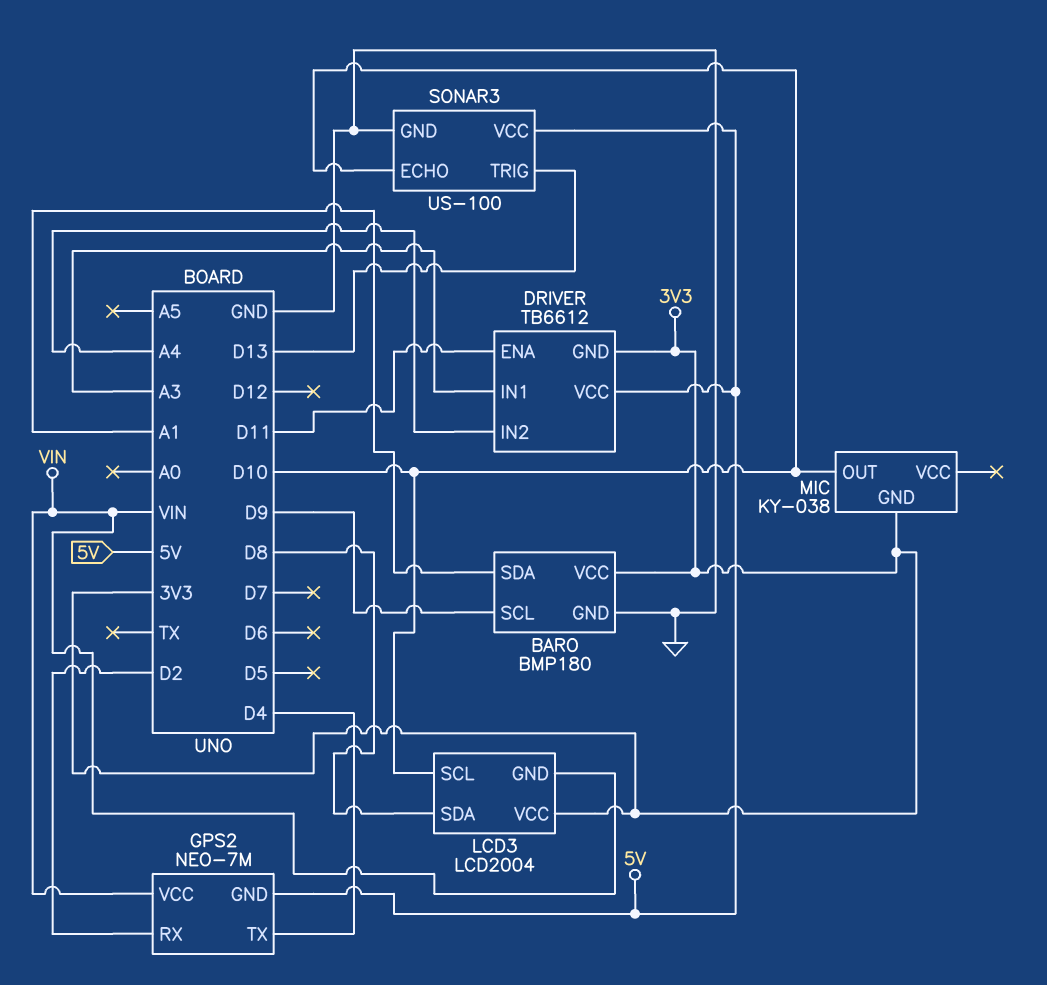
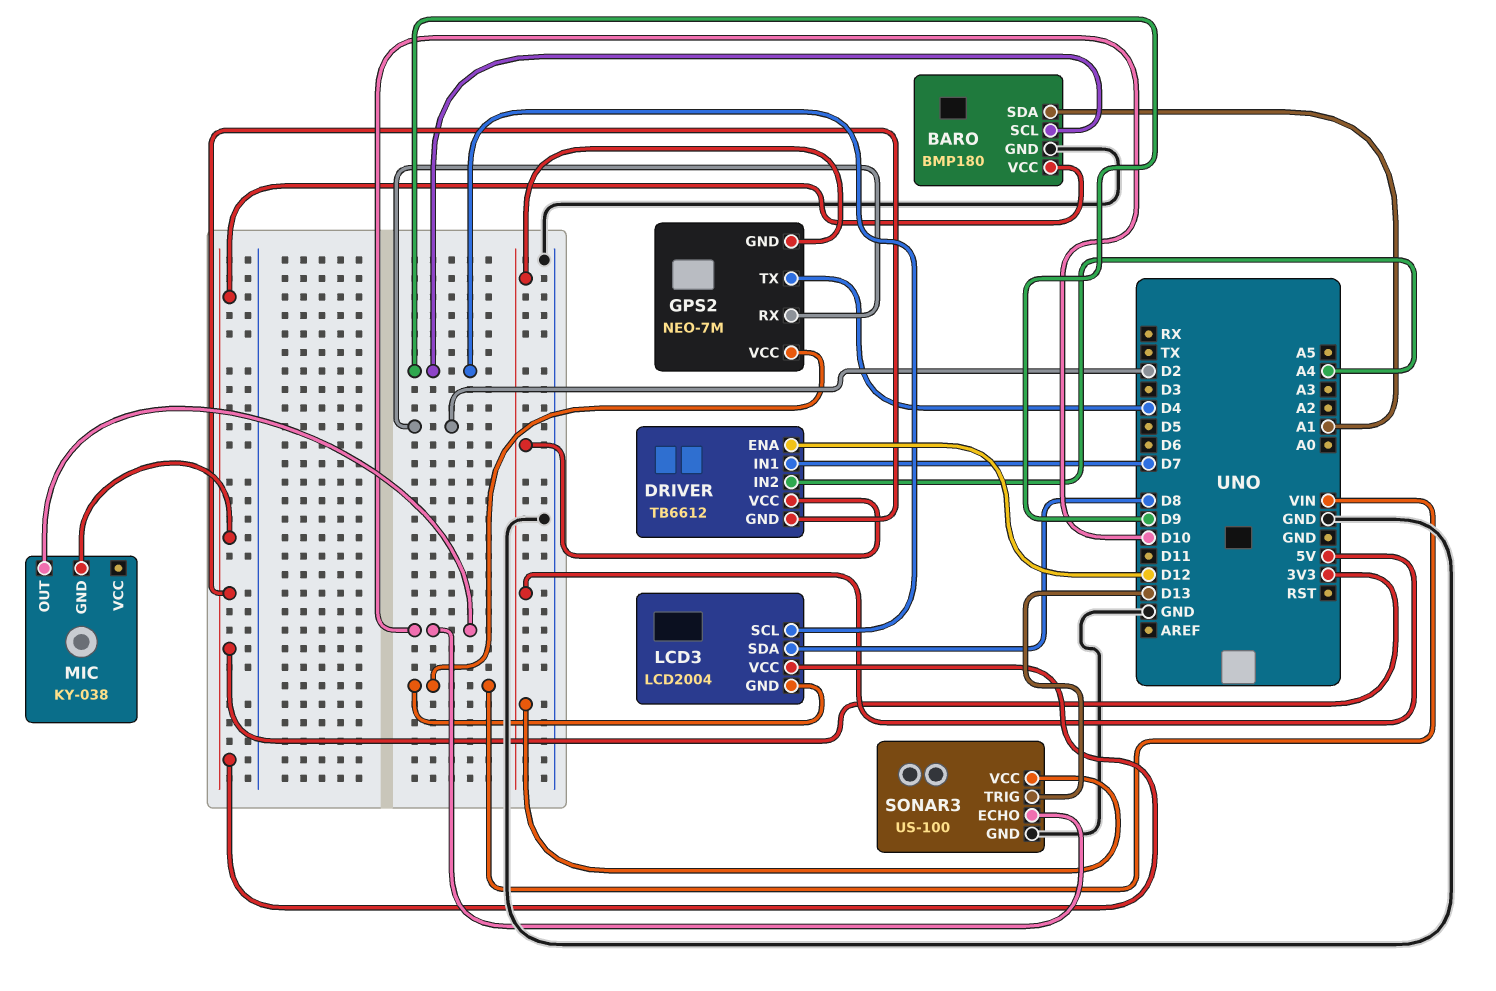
DRIVER pin ENA: D11 -> D12
DRIVER pin IN1: A3 -> D7
LCD3 pin SCL: D10 -> D9

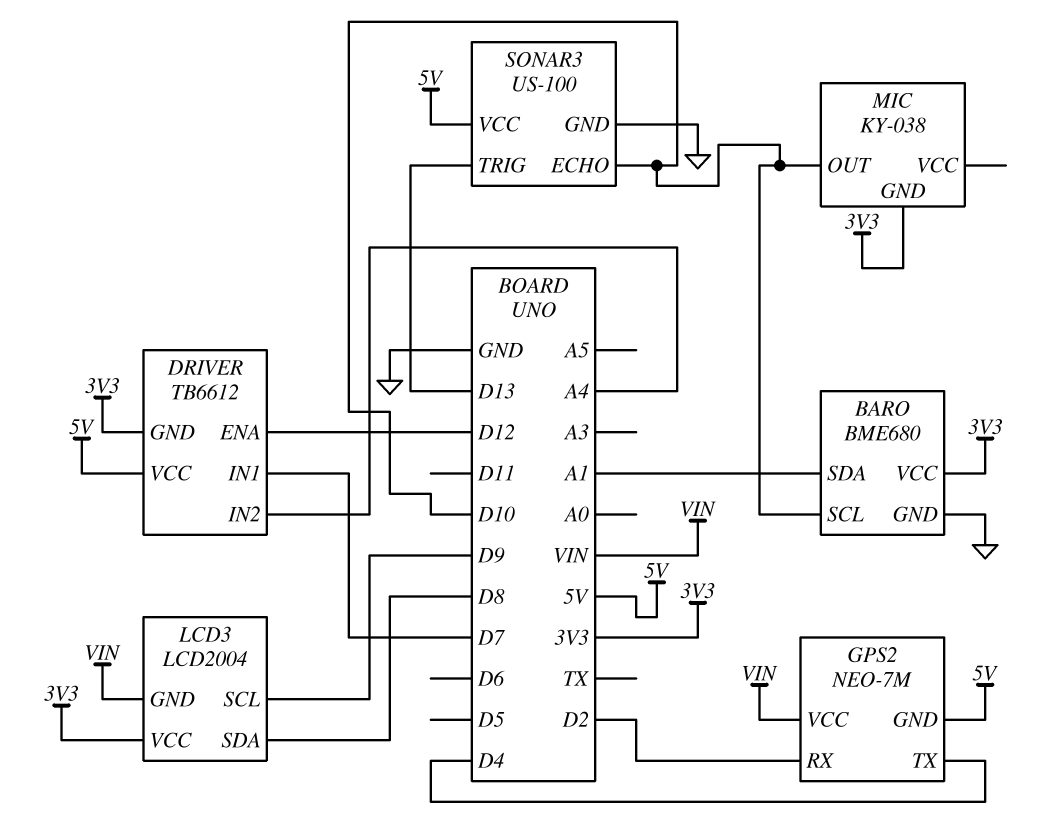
BARO: BMP180 -> BME680
BARO pin SCL: D9 -> D10

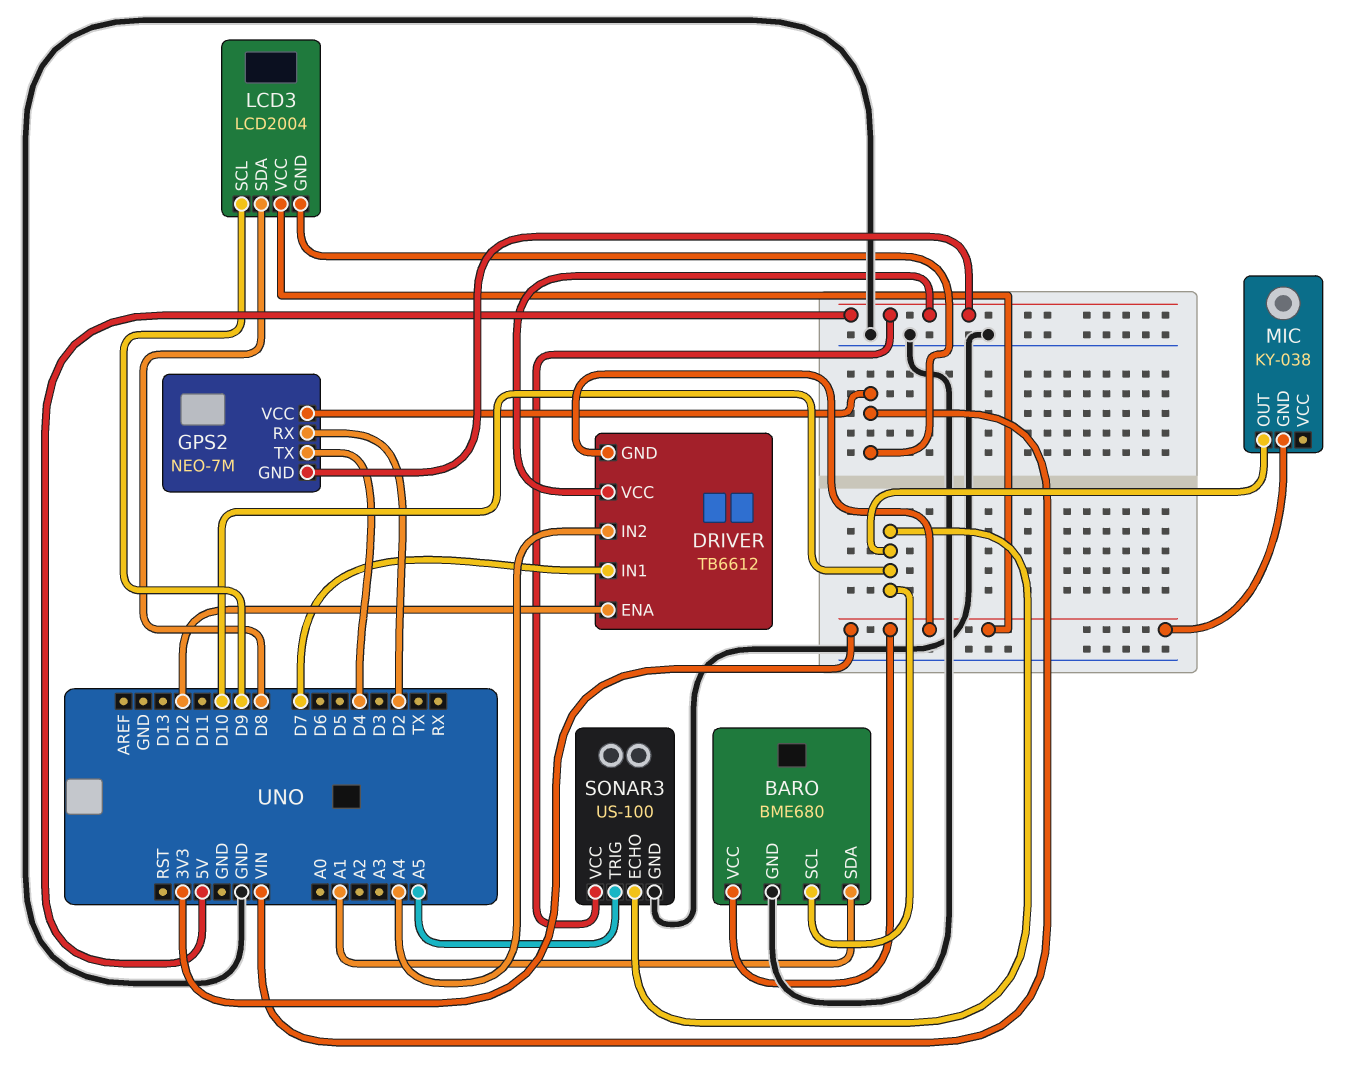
SONAR3 pin TRIG: D13 -> A5

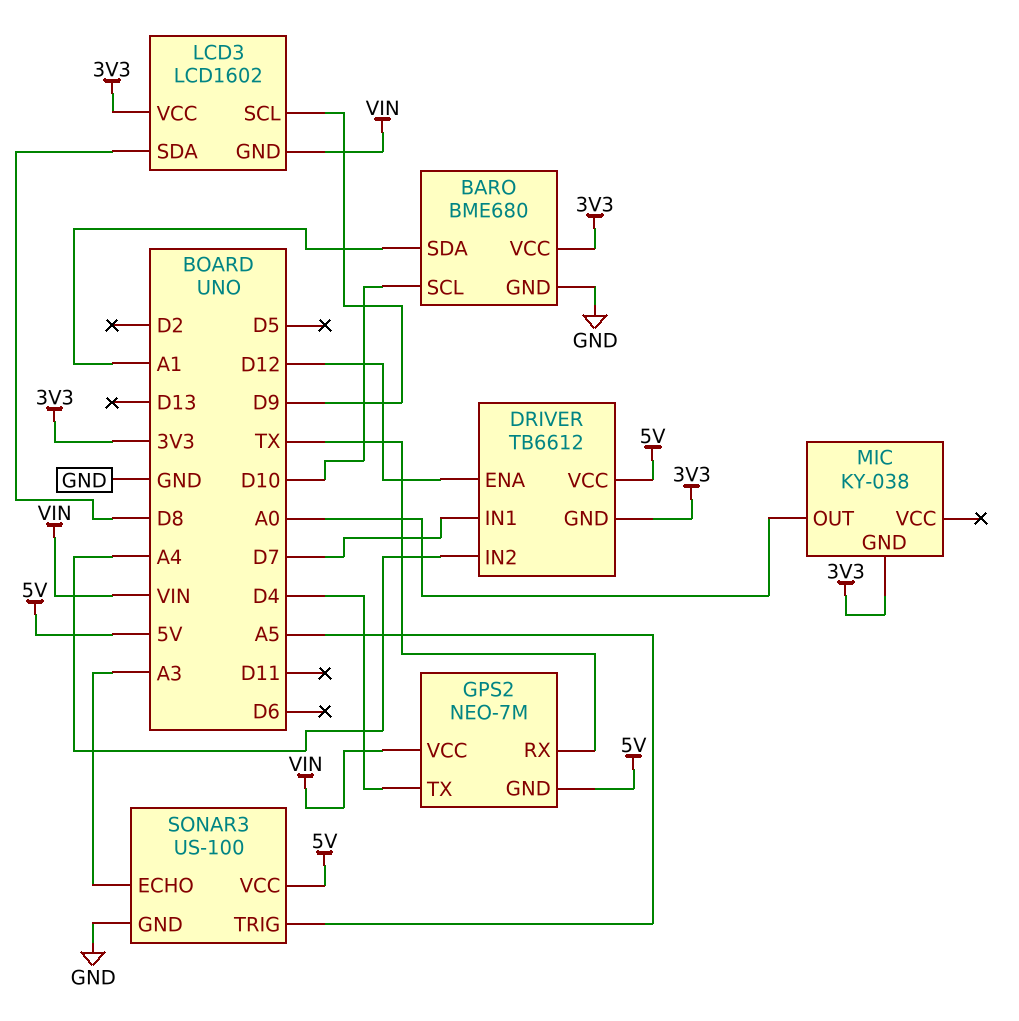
GPS2 pin RX: D2 -> TX
LCD3: LCD2004 -> LCD1602
MIC pin OUT: D10 -> A0
SONAR3 pin ECHO: D10 -> A3

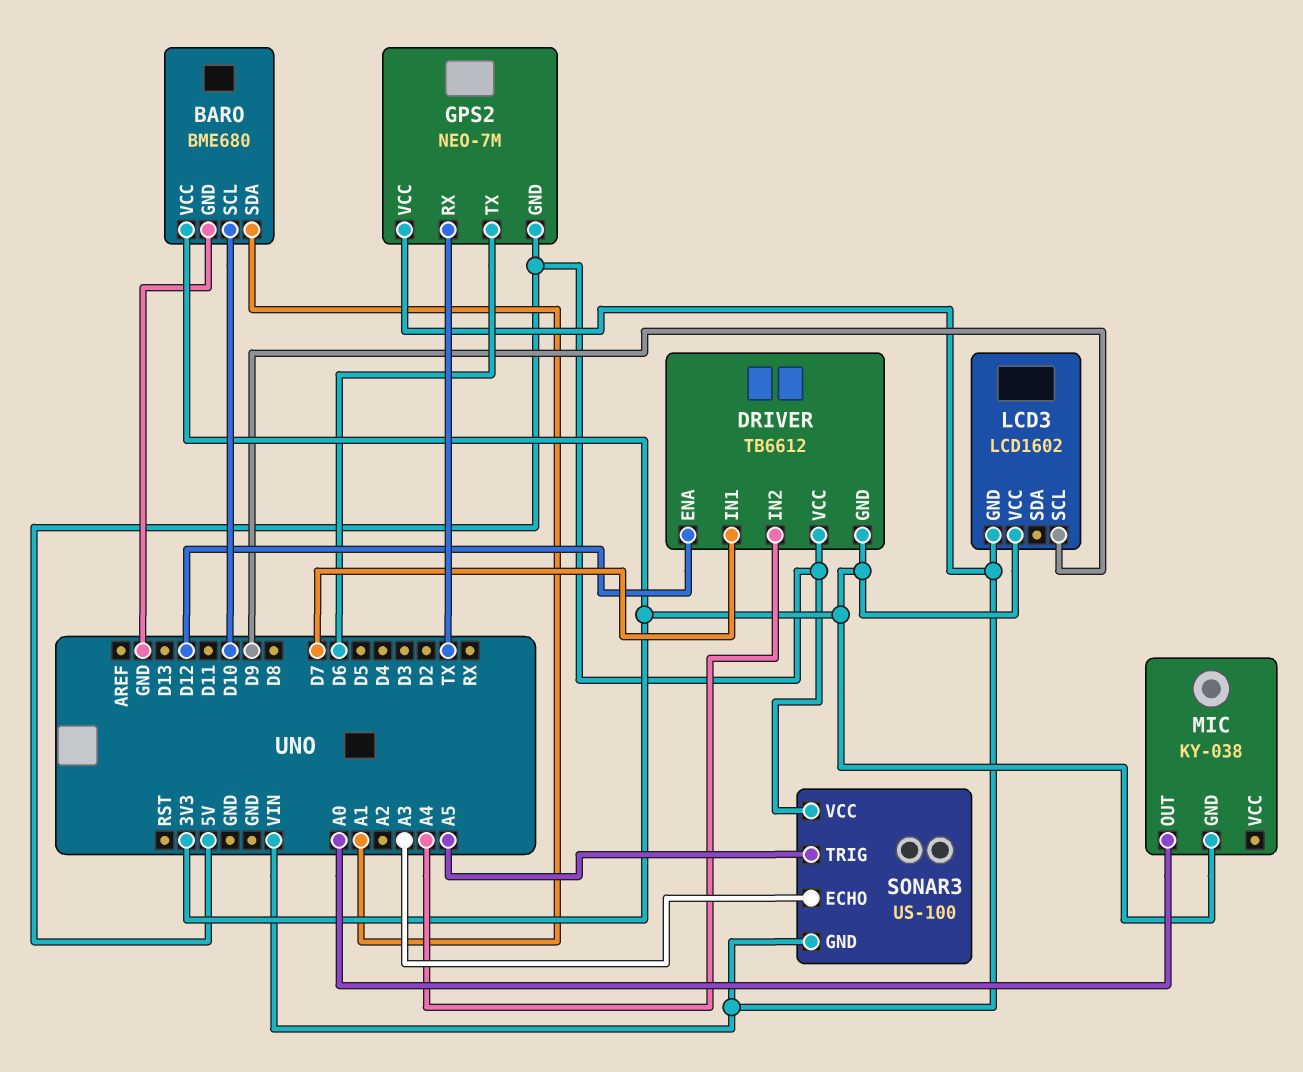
GPS2 pin TX: D4 -> D6
LCD3 pin SDA: D8 -> none
SONAR3 pin GND: GND -> VIN

